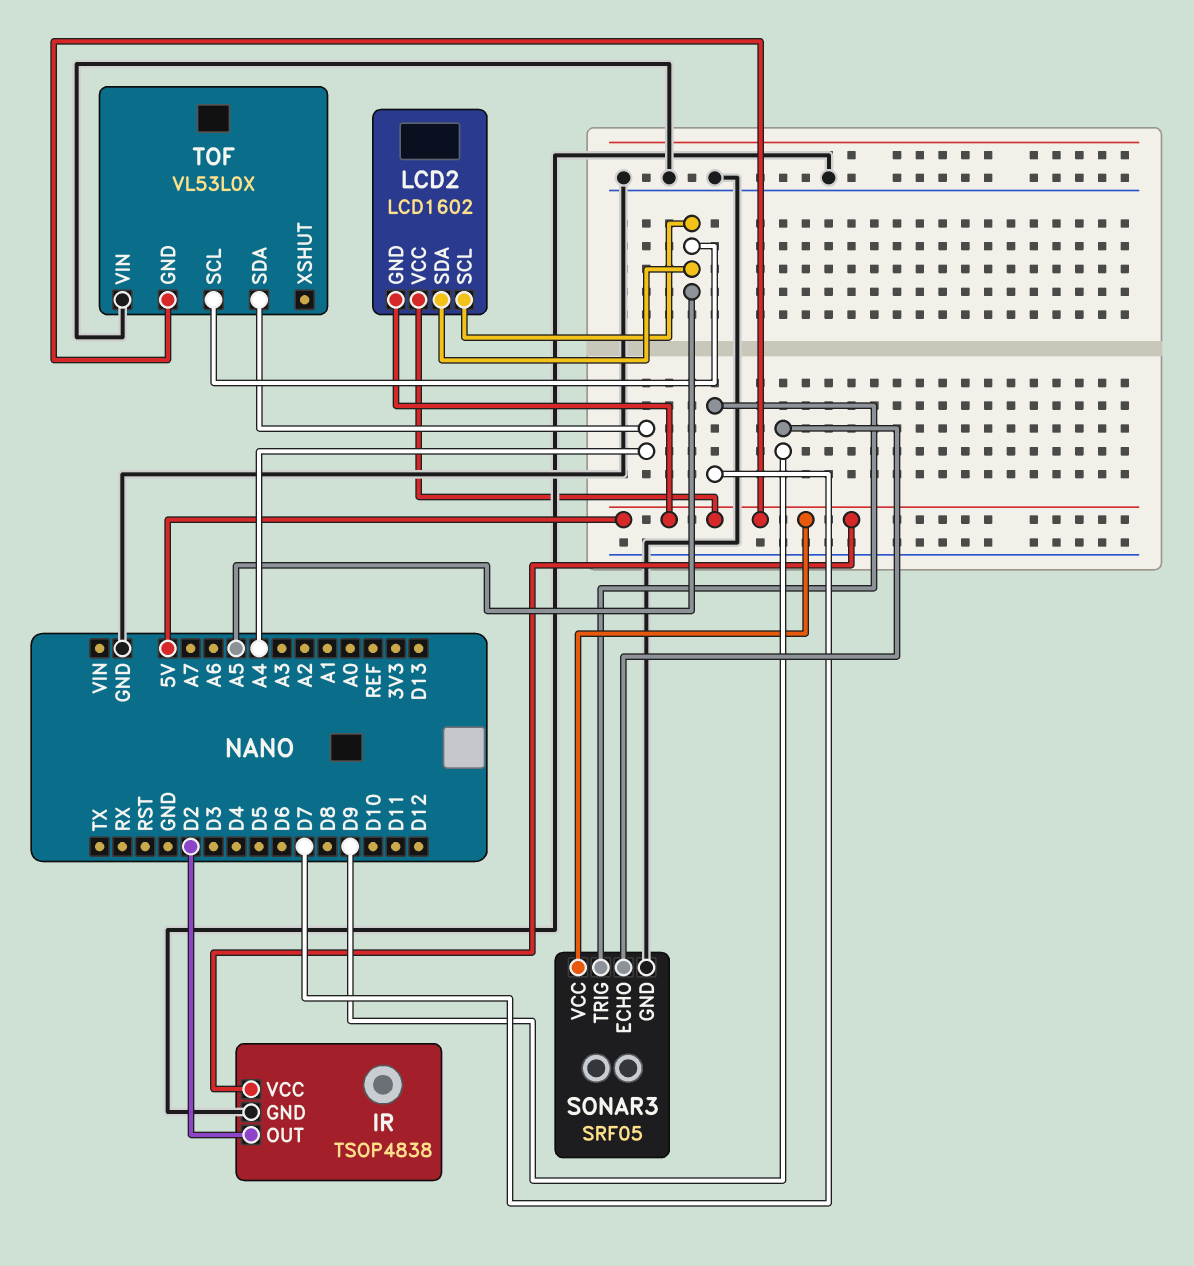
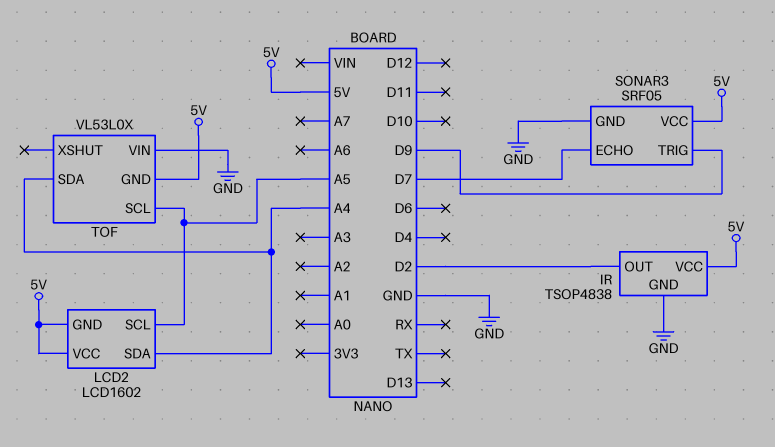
LCD2 pin SDA: A5 -> A4
SONAR3 pin ECHO: D9 -> D7
SONAR3 pin TRIG: D7 -> D9

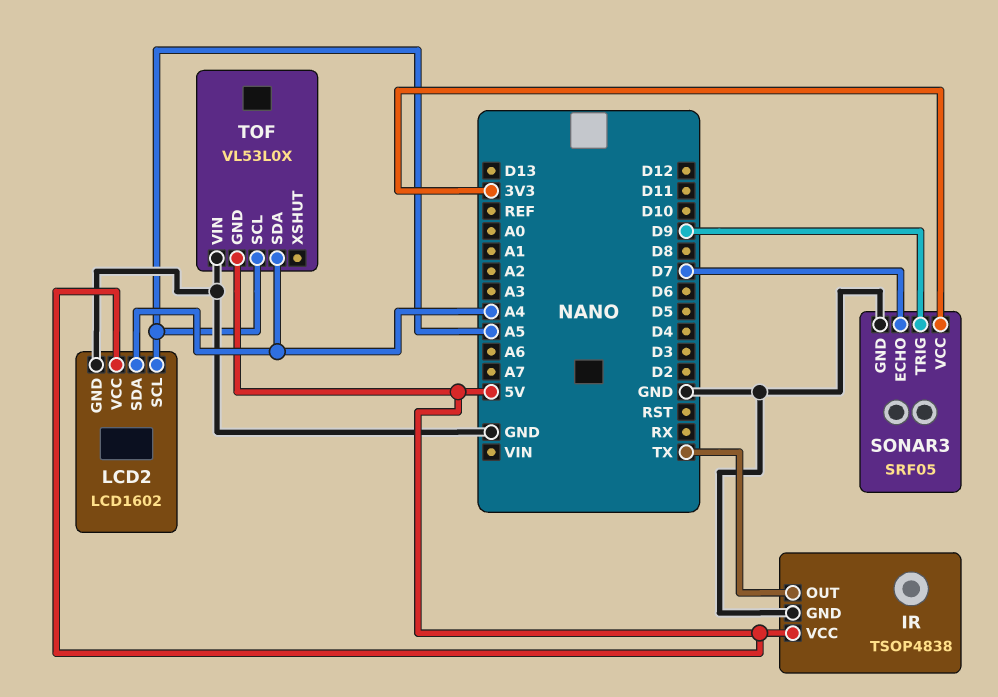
IR pin OUT: D2 -> TX
LCD2 pin GND: 5V -> GND
SONAR3 pin VCC: 5V -> 3V3

